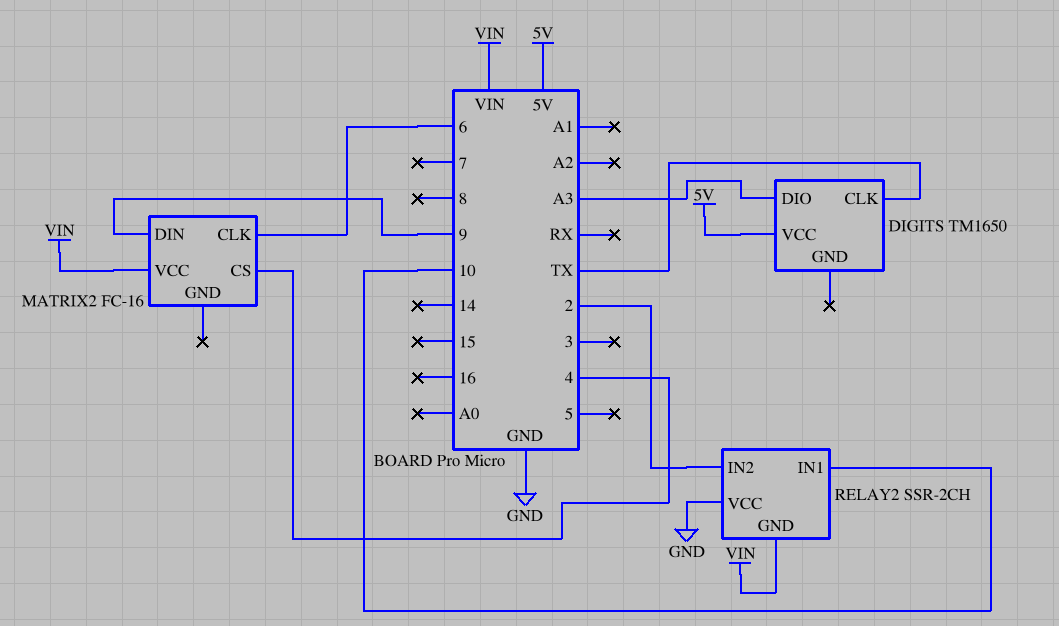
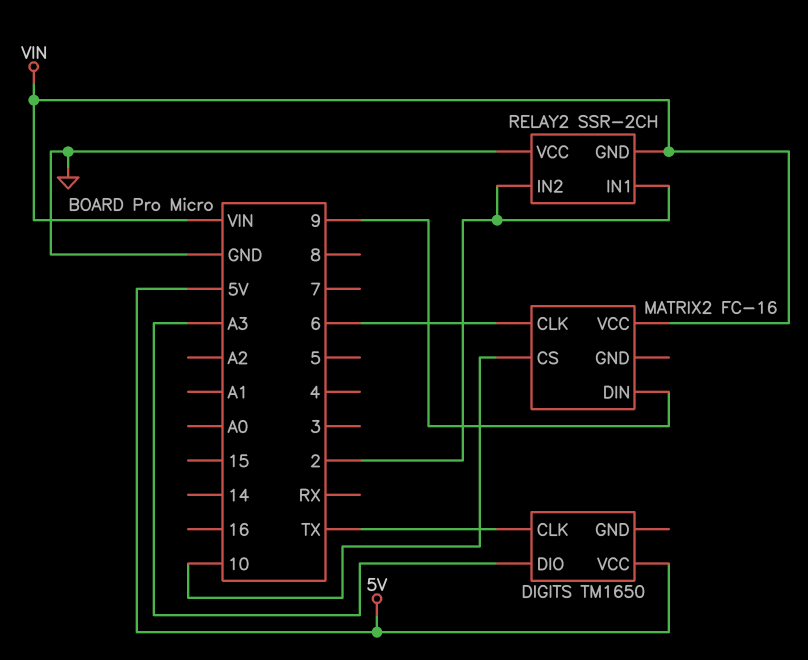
MATRIX2 pin CS: 4 -> 10
RELAY2 pin IN1: 10 -> 2

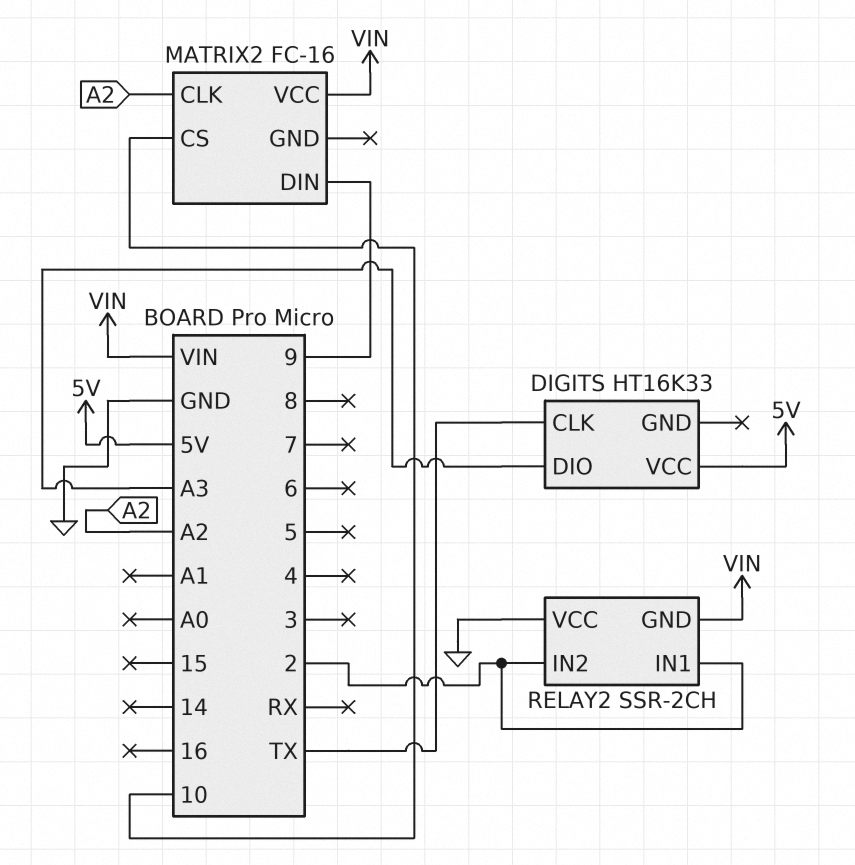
DIGITS: TM1650 -> HT16K33
MATRIX2 pin CLK: 6 -> A2

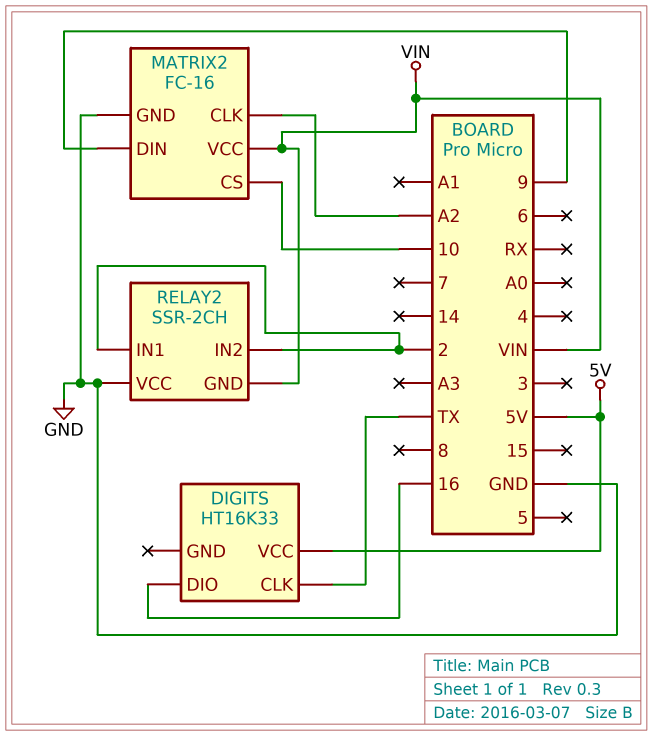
DIGITS pin DIO: A3 -> 16
MATRIX2 pin GND: none -> GND

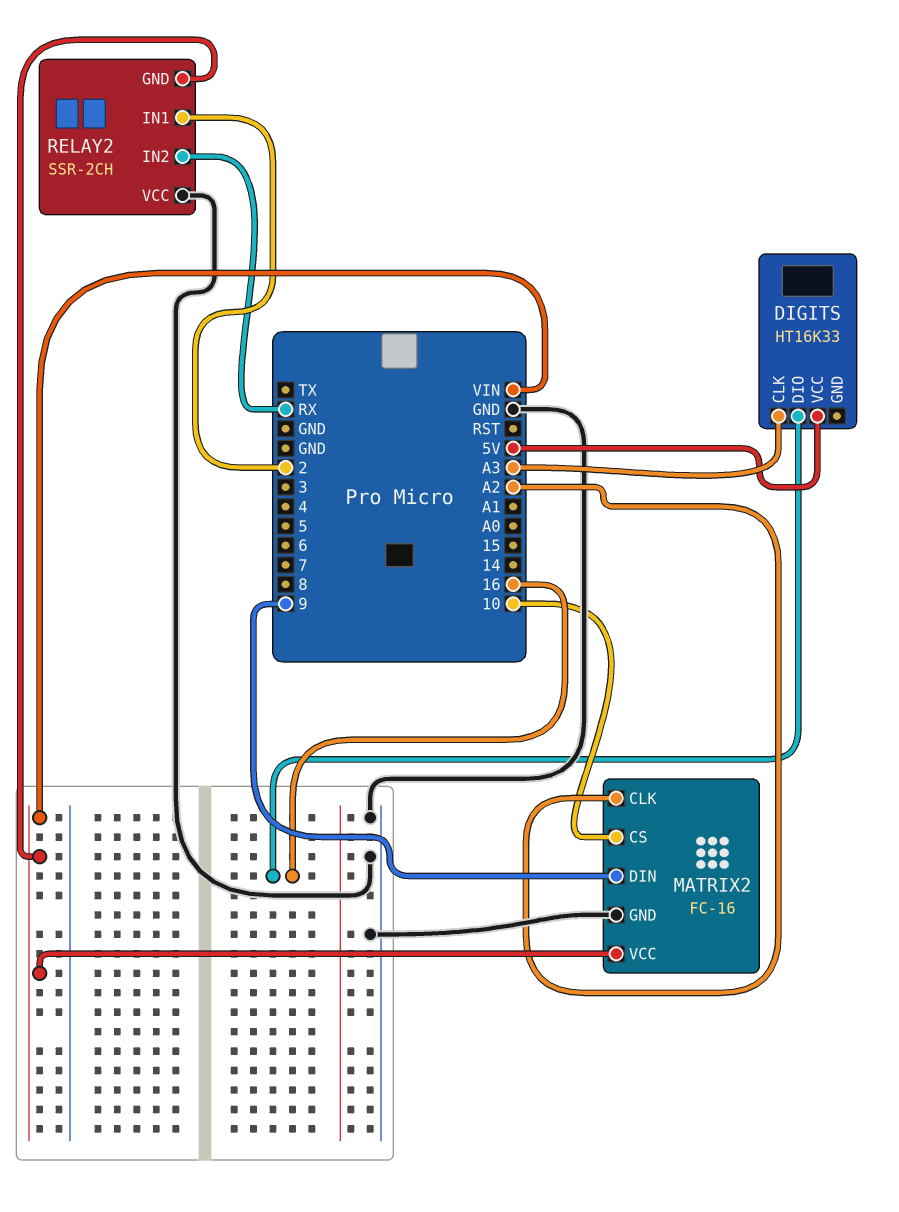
DIGITS pin CLK: TX -> A3
RELAY2 pin IN2: 2 -> RX

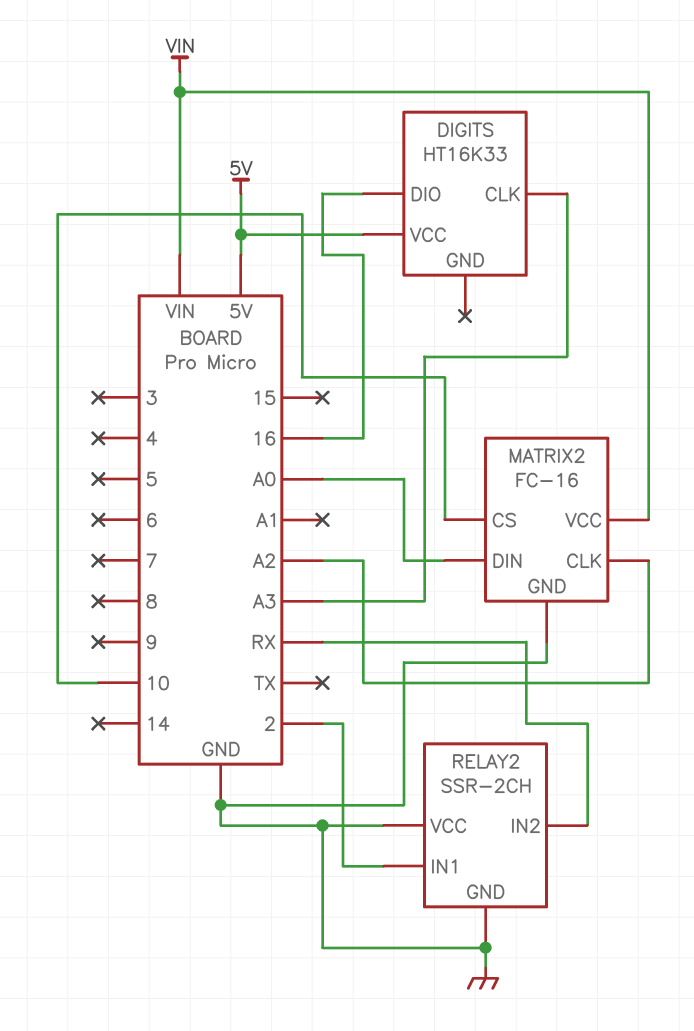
MATRIX2 pin DIN: 9 -> A0
RELAY2 pin GND: VIN -> GND

